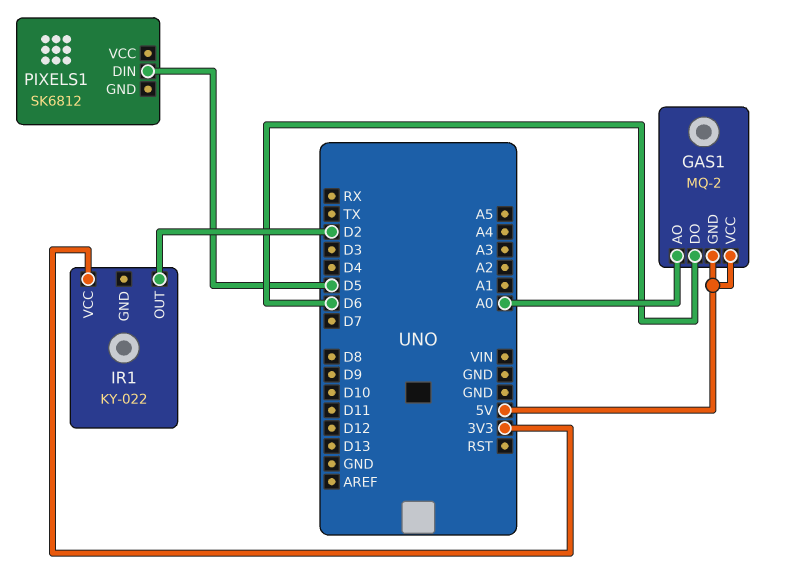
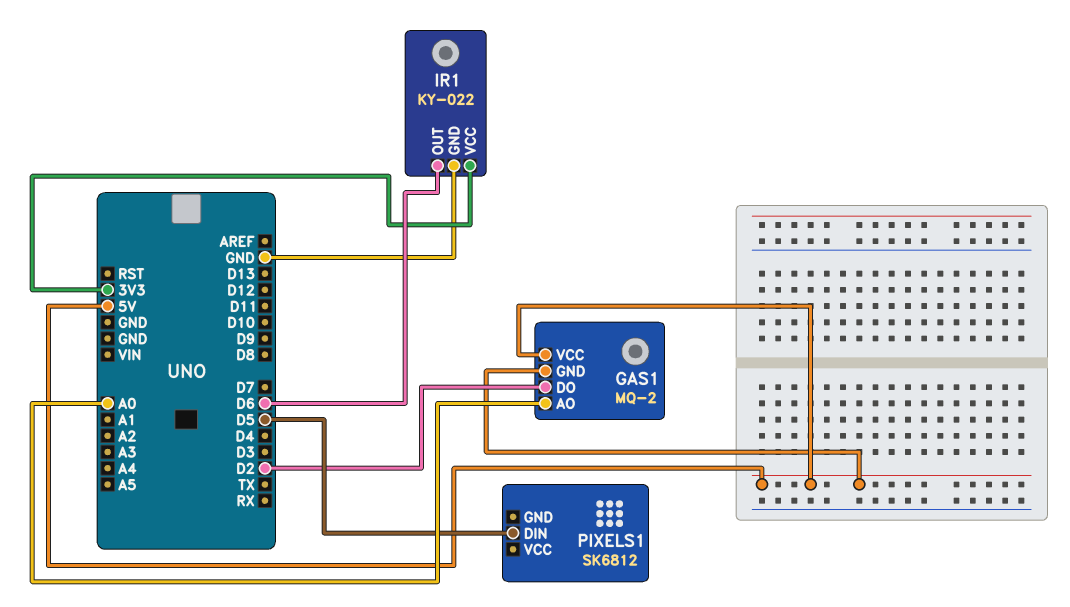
GAS1 pin DO: D6 -> D2
IR1 pin GND: none -> GND
IR1 pin OUT: D2 -> D6

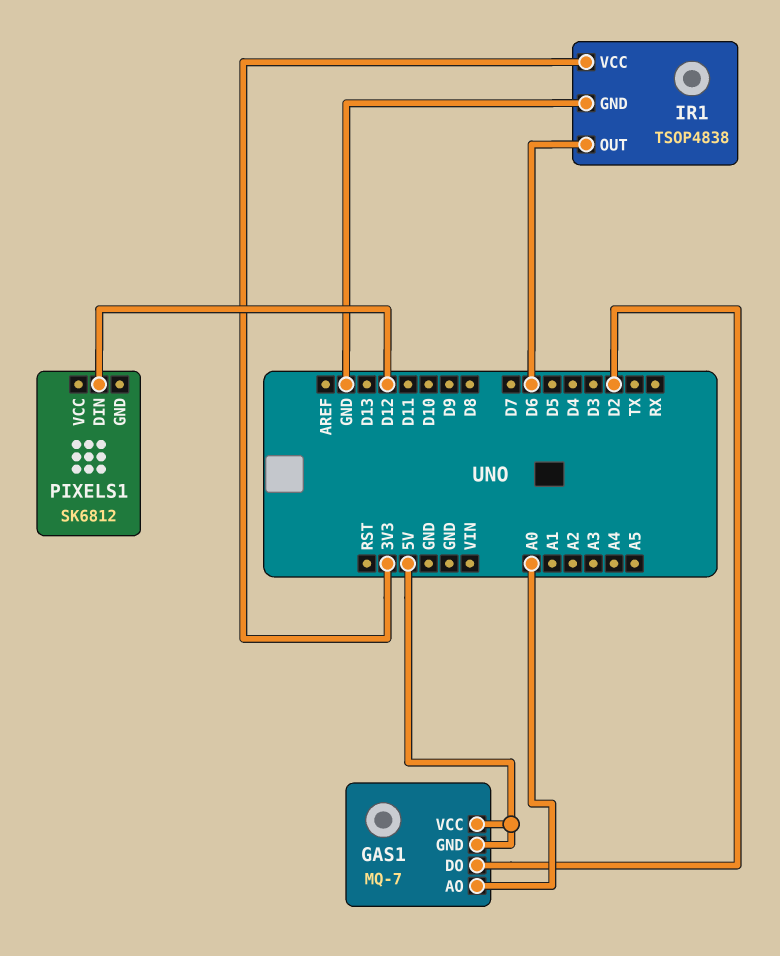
GAS1: MQ-2 -> MQ-7
IR1: KY-022 -> TSOP4838
PIXELS1 pin DIN: D5 -> D12

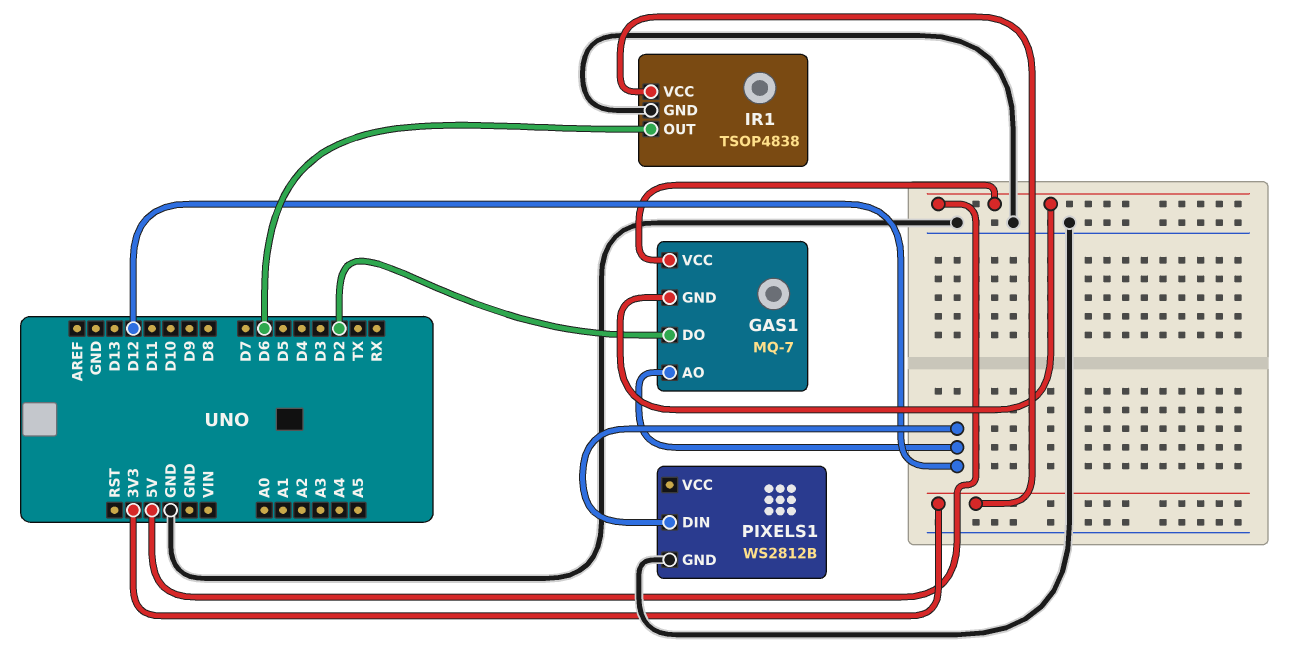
GAS1 pin AO: A0 -> D12
PIXELS1: SK6812 -> WS2812B
PIXELS1 pin GND: none -> GND

